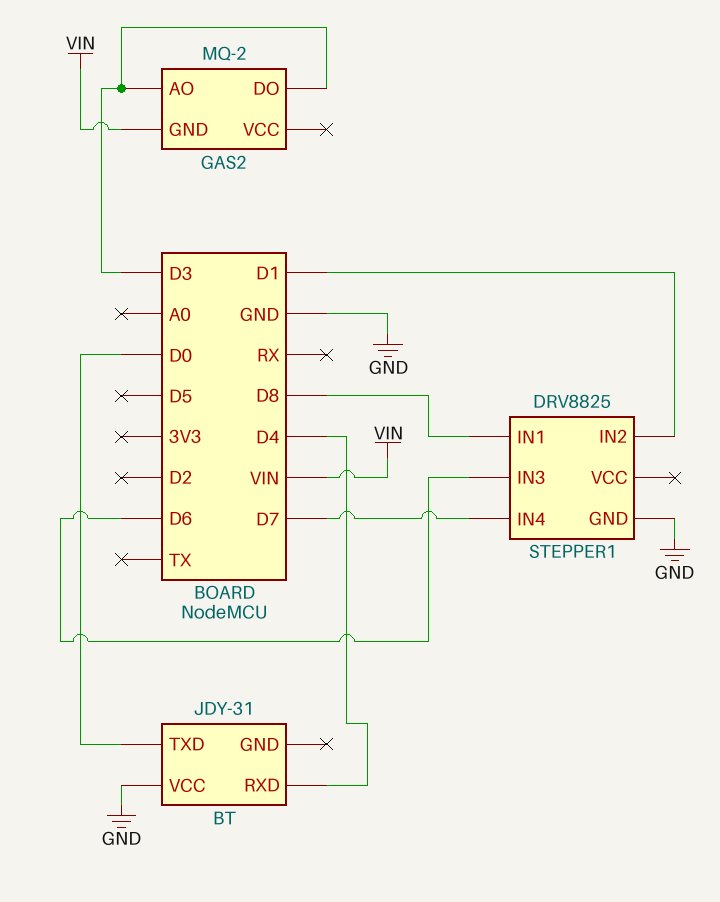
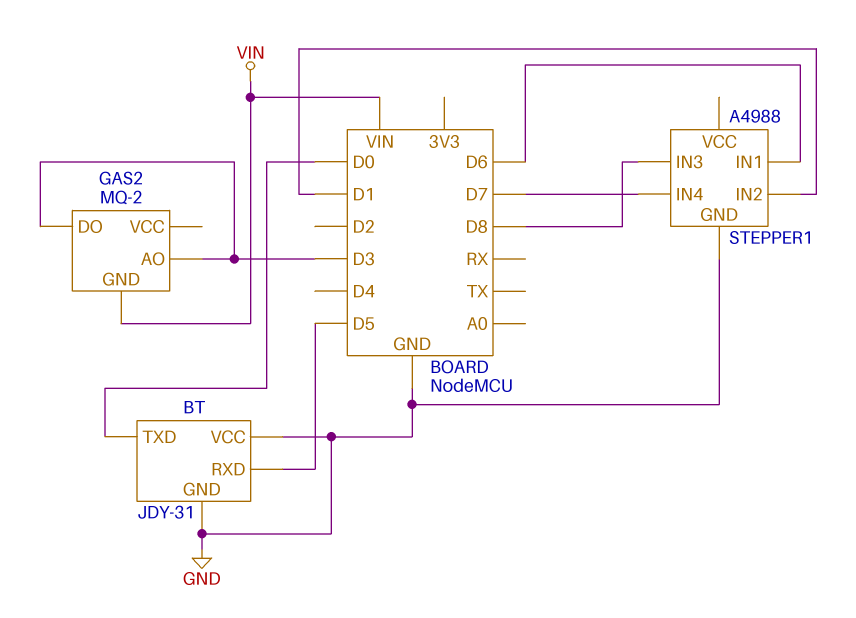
BT pin GND: none -> GND
BT pin RXD: D4 -> D5
STEPPER1: DRV8825 -> A4988
STEPPER1 pin IN1: D8 -> D6
STEPPER1 pin IN3: D6 -> D8

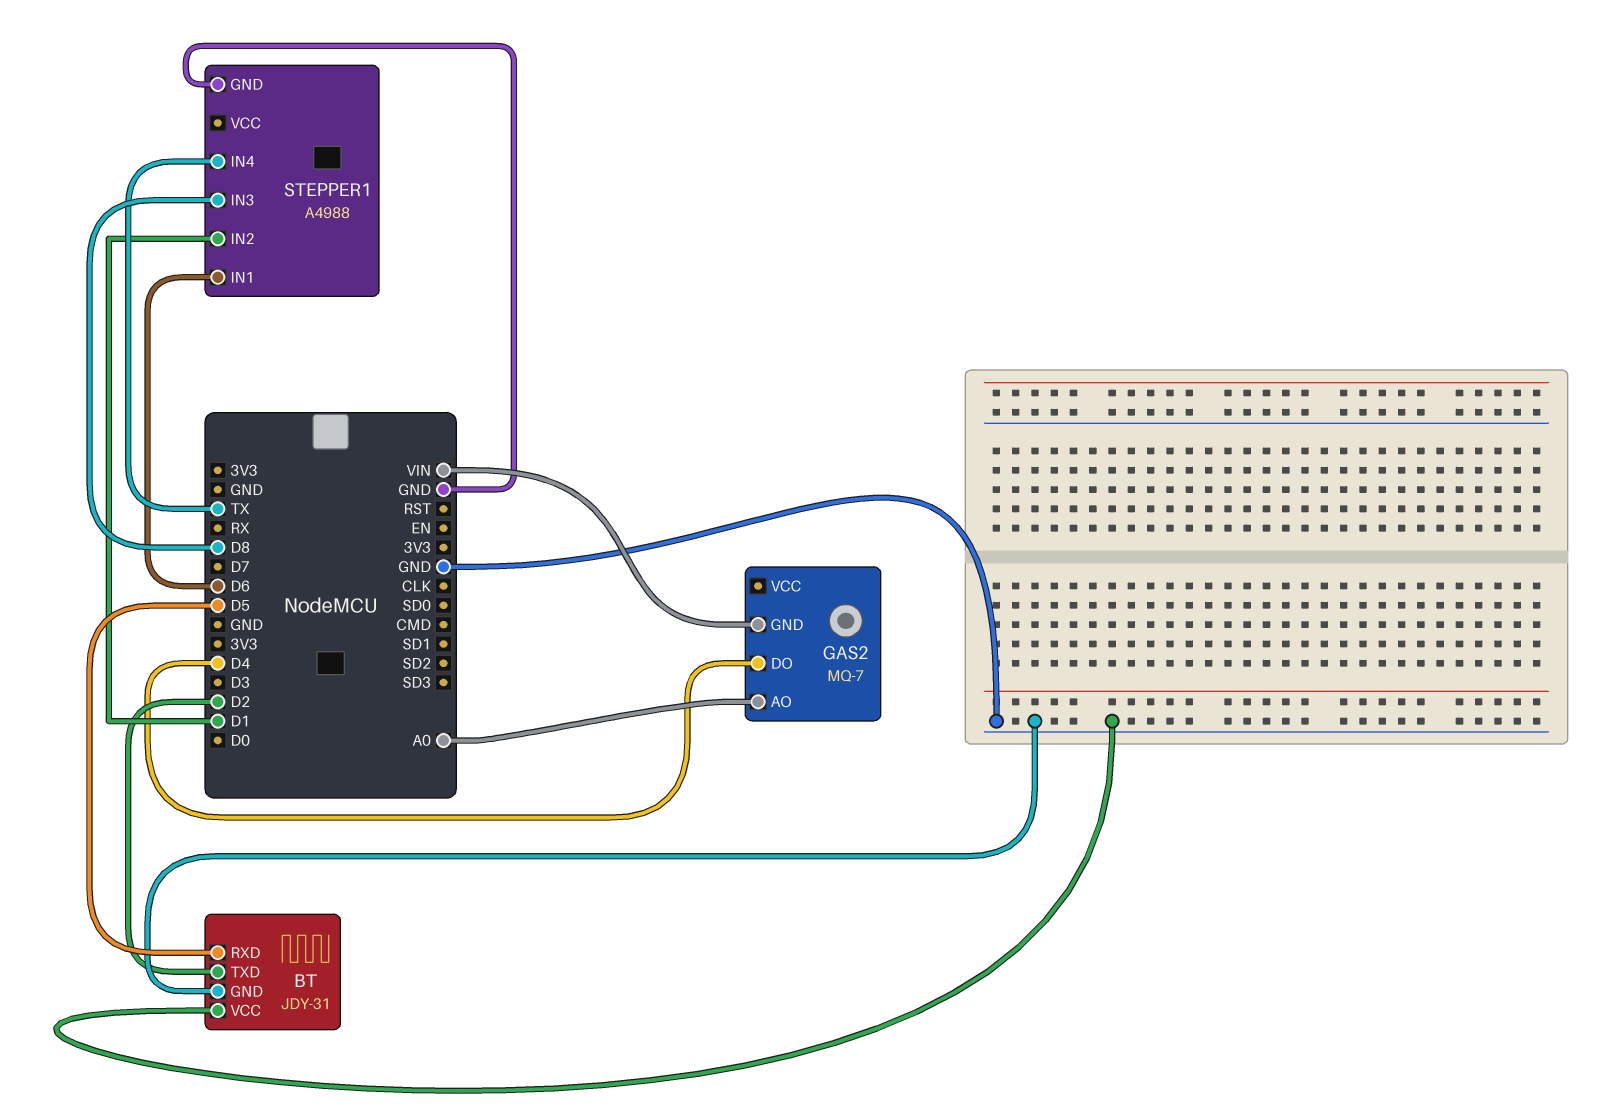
BT pin TXD: D0 -> D2
GAS2: MQ-2 -> MQ-7
GAS2 pin AO: D3 -> A0
GAS2 pin DO: D3 -> D4
STEPPER1 pin IN4: D7 -> TX

